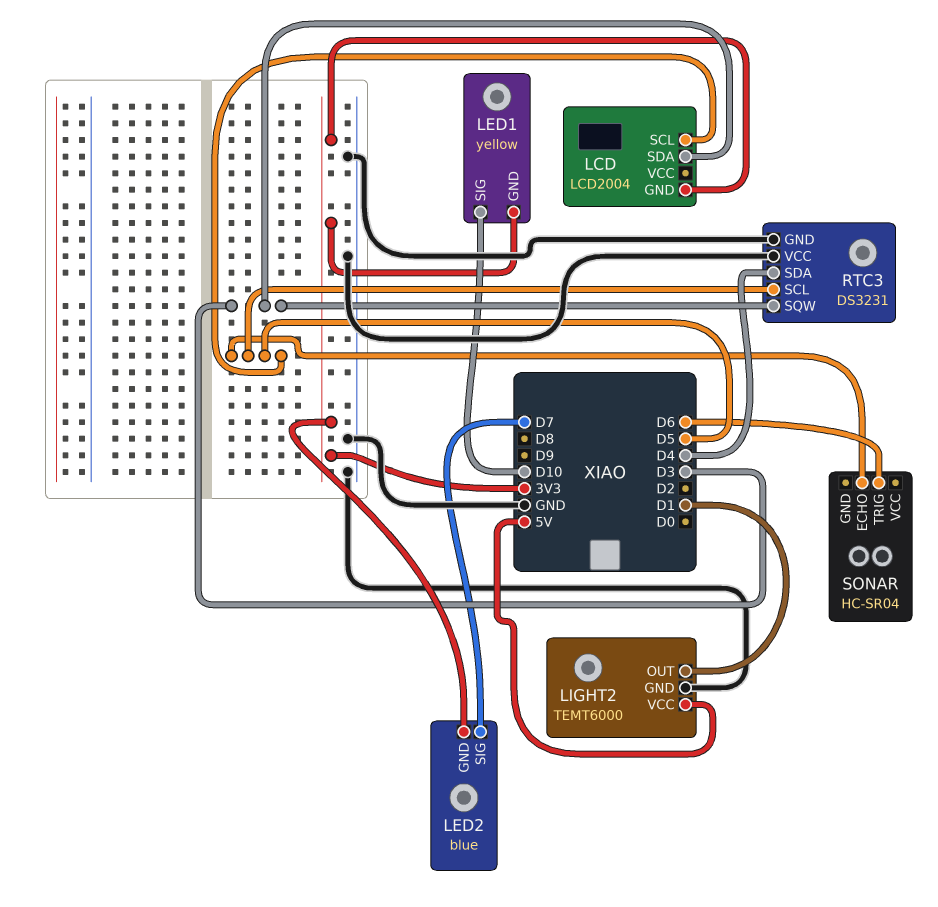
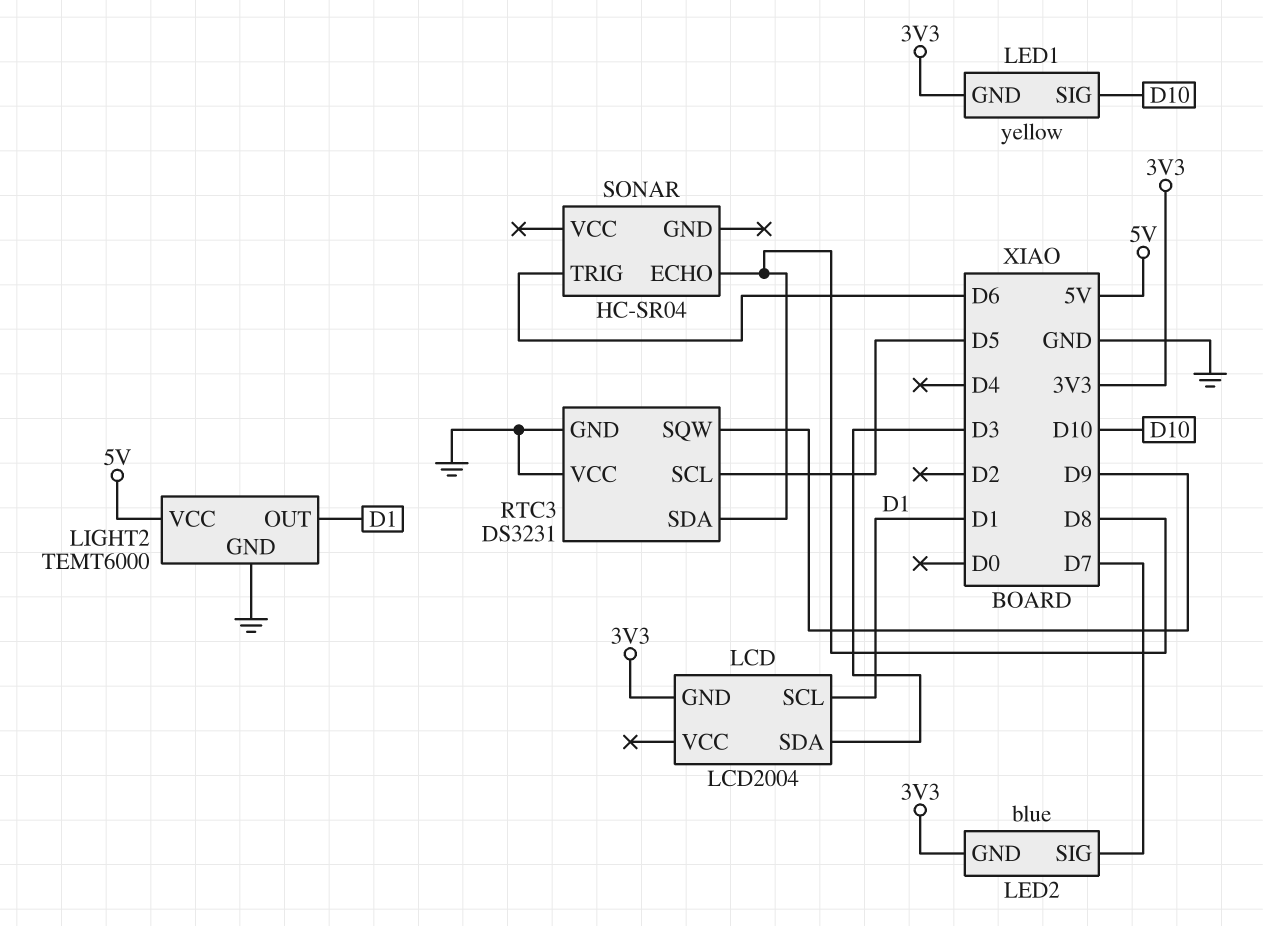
LCD pin SCL: D5 -> D1
RTC3 pin SDA: D4 -> D8
RTC3 pin SQW: D3 -> D9
SONAR pin ECHO: D5 -> D8

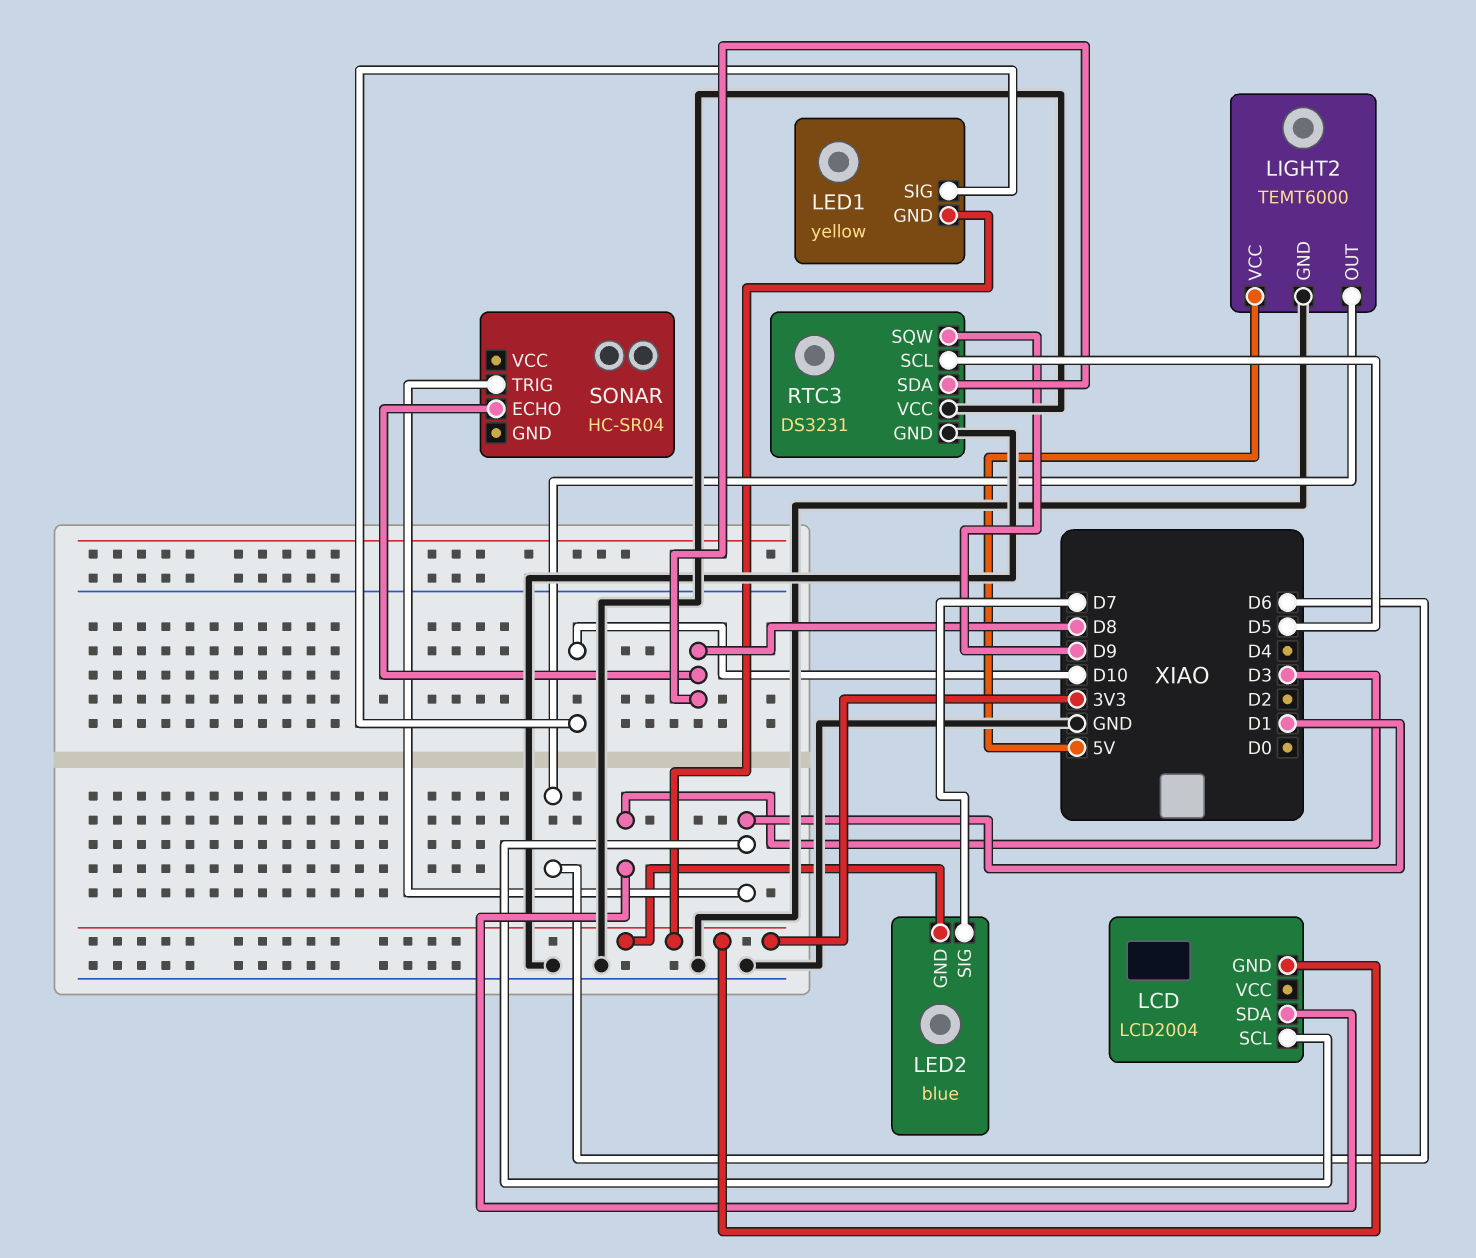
LIGHT2 pin OUT: D1 -> D6
SONAR pin TRIG: D6 -> D1

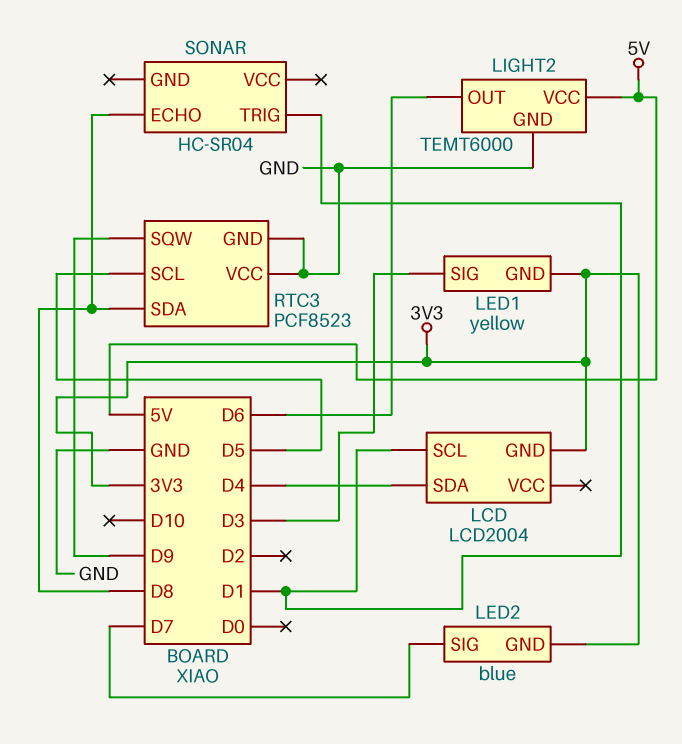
LCD pin SDA: D3 -> D4
LED1 pin SIG: D10 -> D3
RTC3: DS3231 -> PCF8523

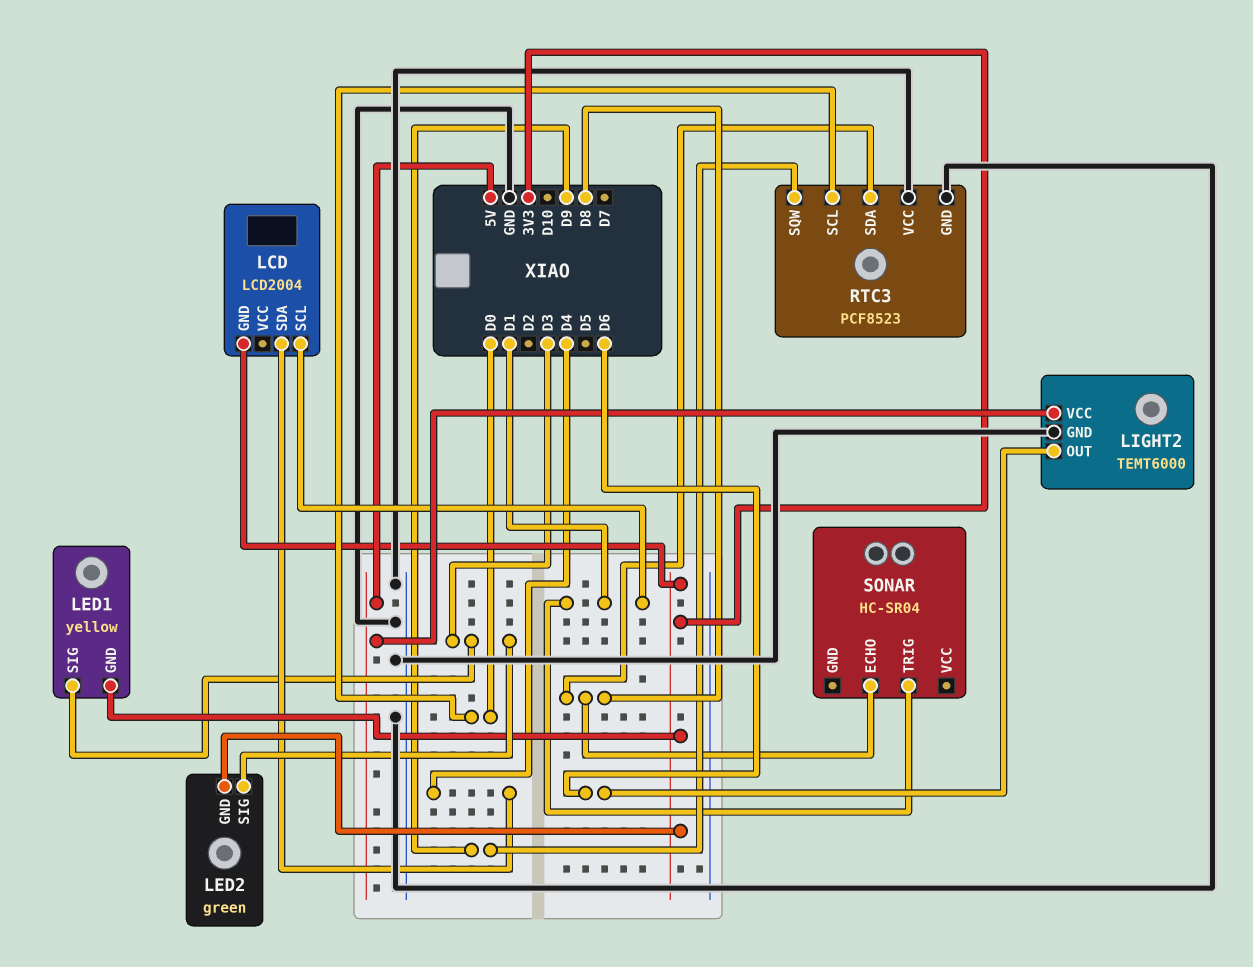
LED2: blue -> green
LED2 pin SIG: D7 -> D3
RTC3 pin SCL: D5 -> D0

